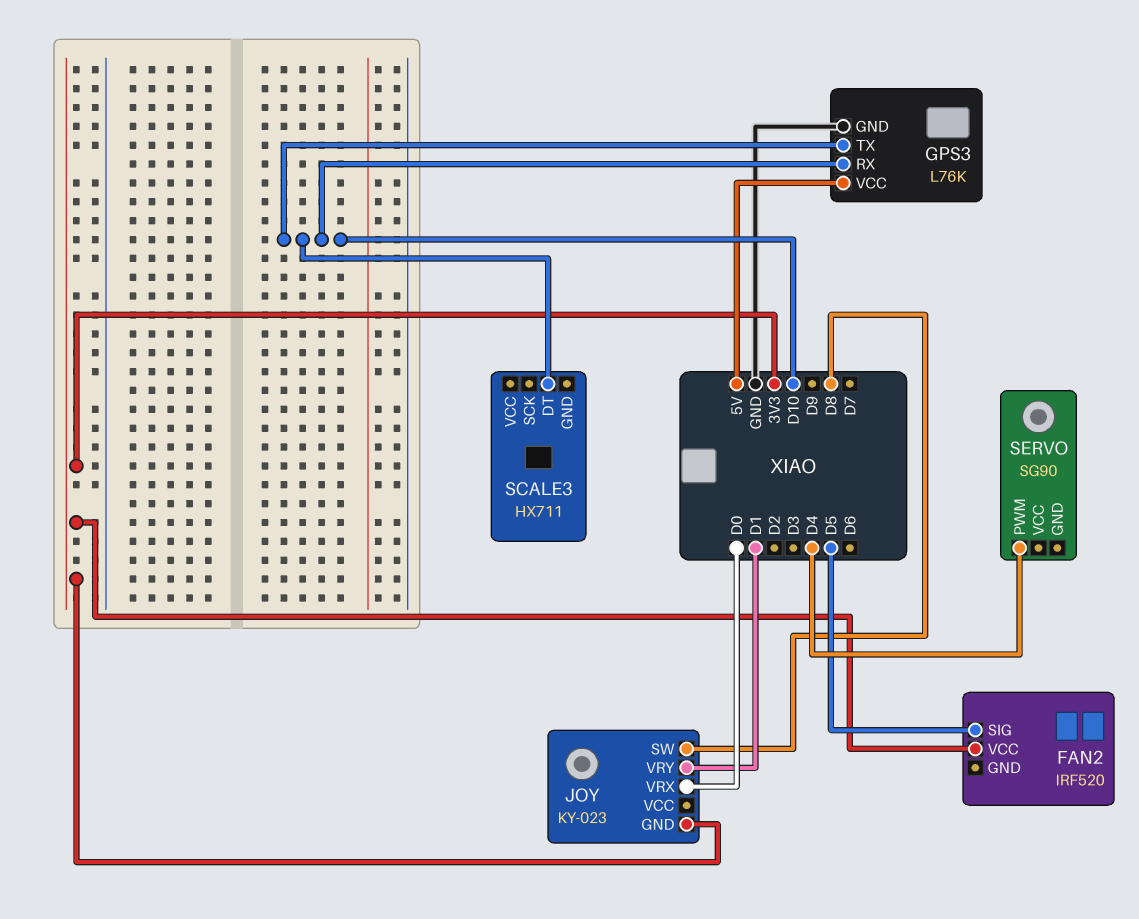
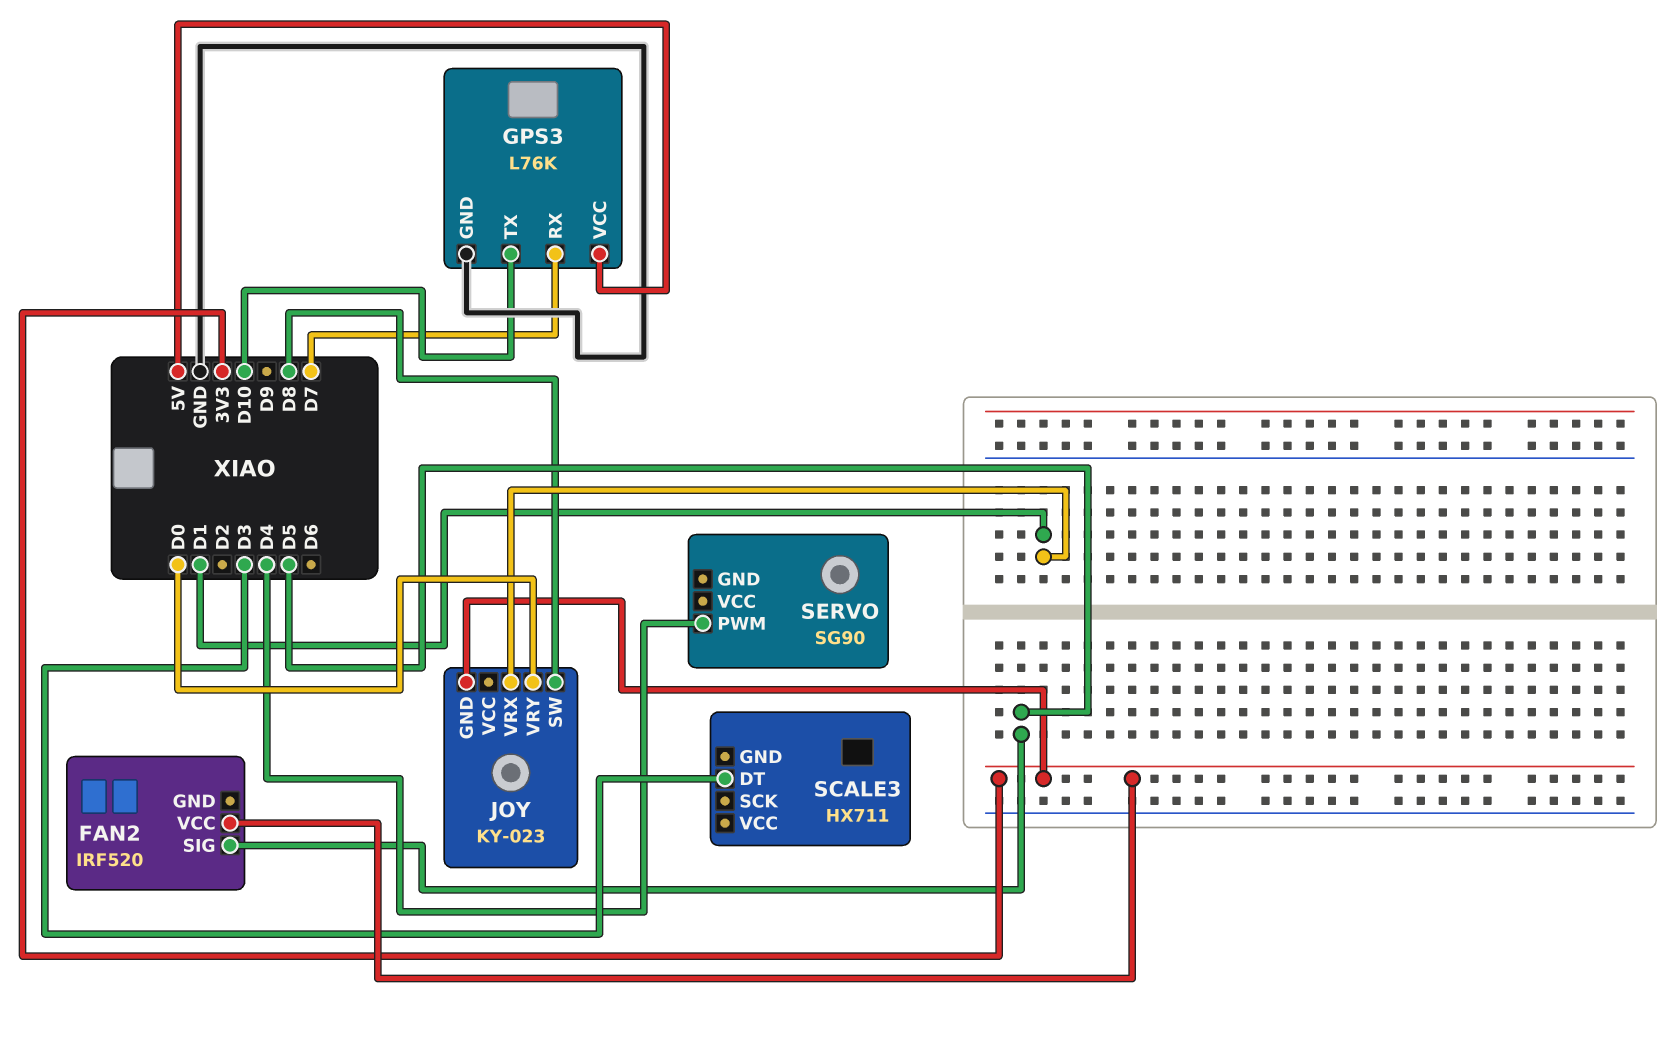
GPS3 pin RX: D10 -> D7
JOY pin VRX: D0 -> D1
JOY pin VRY: D1 -> D0
SCALE3 pin DT: D10 -> D3

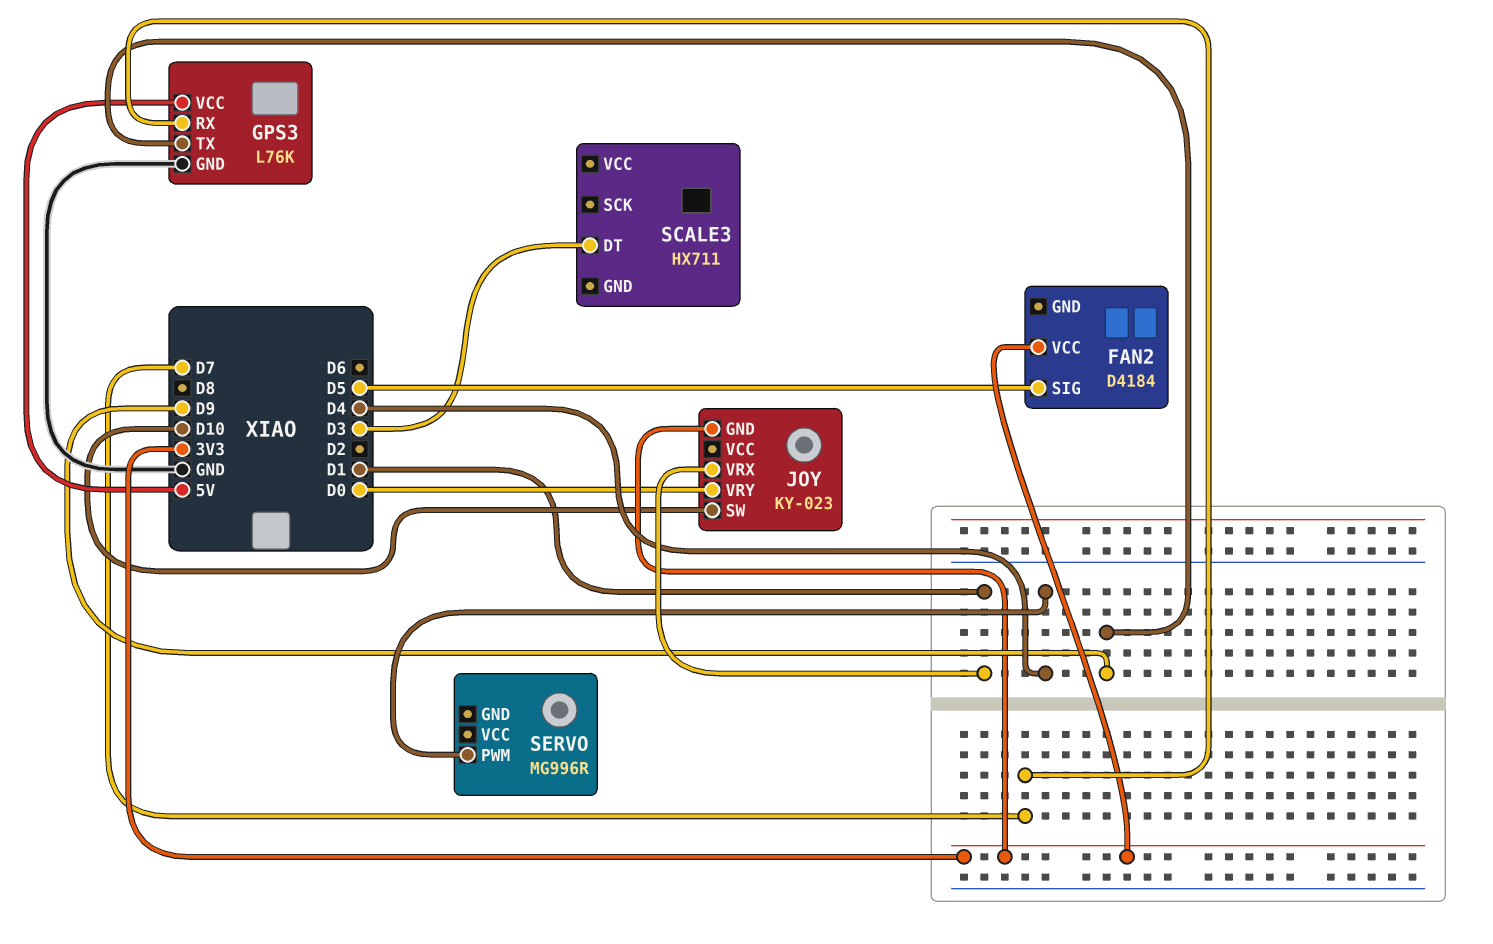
FAN2: IRF520 -> D4184
GPS3 pin TX: D10 -> D9
JOY pin SW: D8 -> D10
SERVO: SG90 -> MG996R

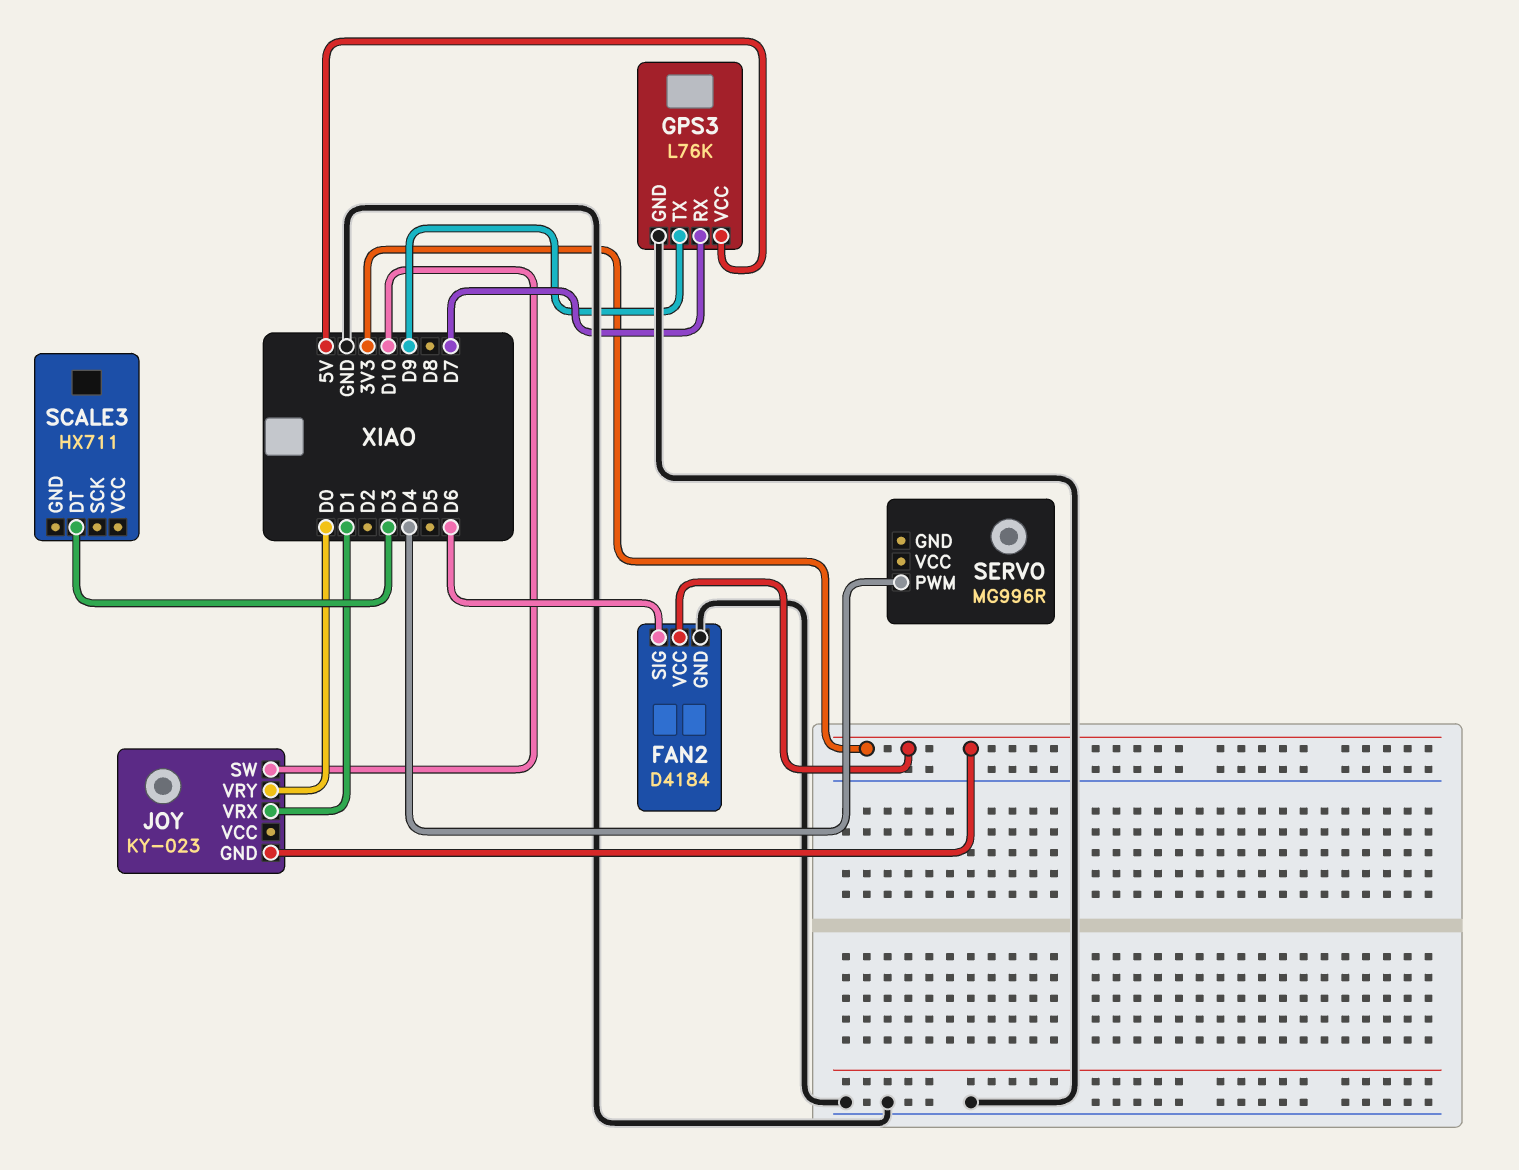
FAN2 pin GND: none -> GND
FAN2 pin SIG: D5 -> D6

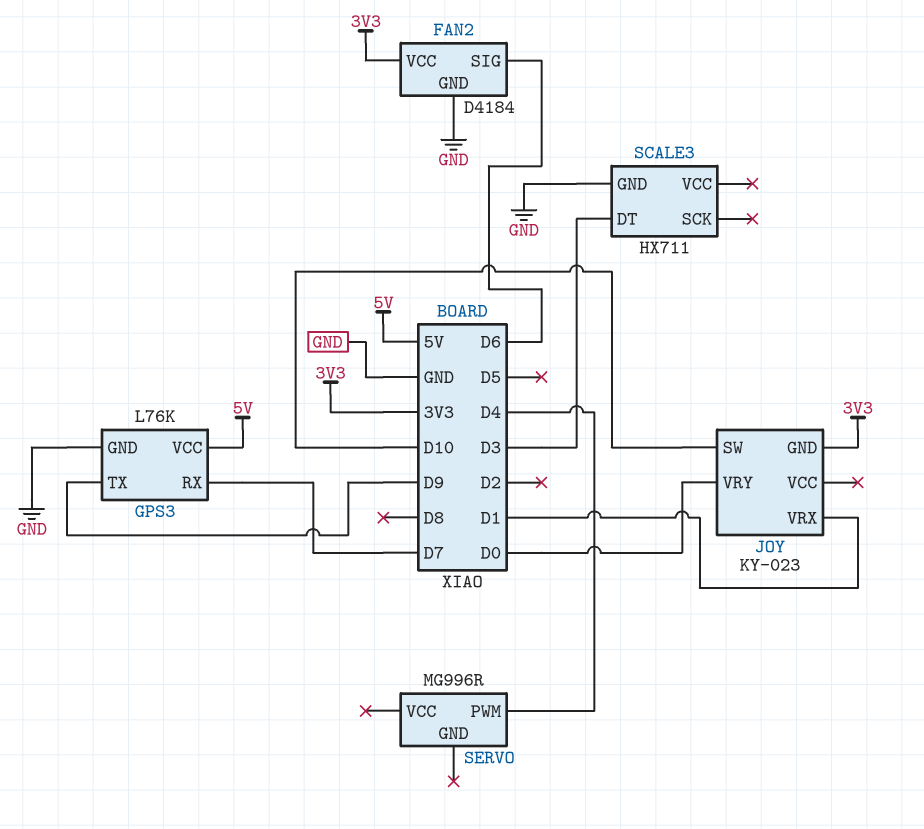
SCALE3 pin GND: none -> GND

